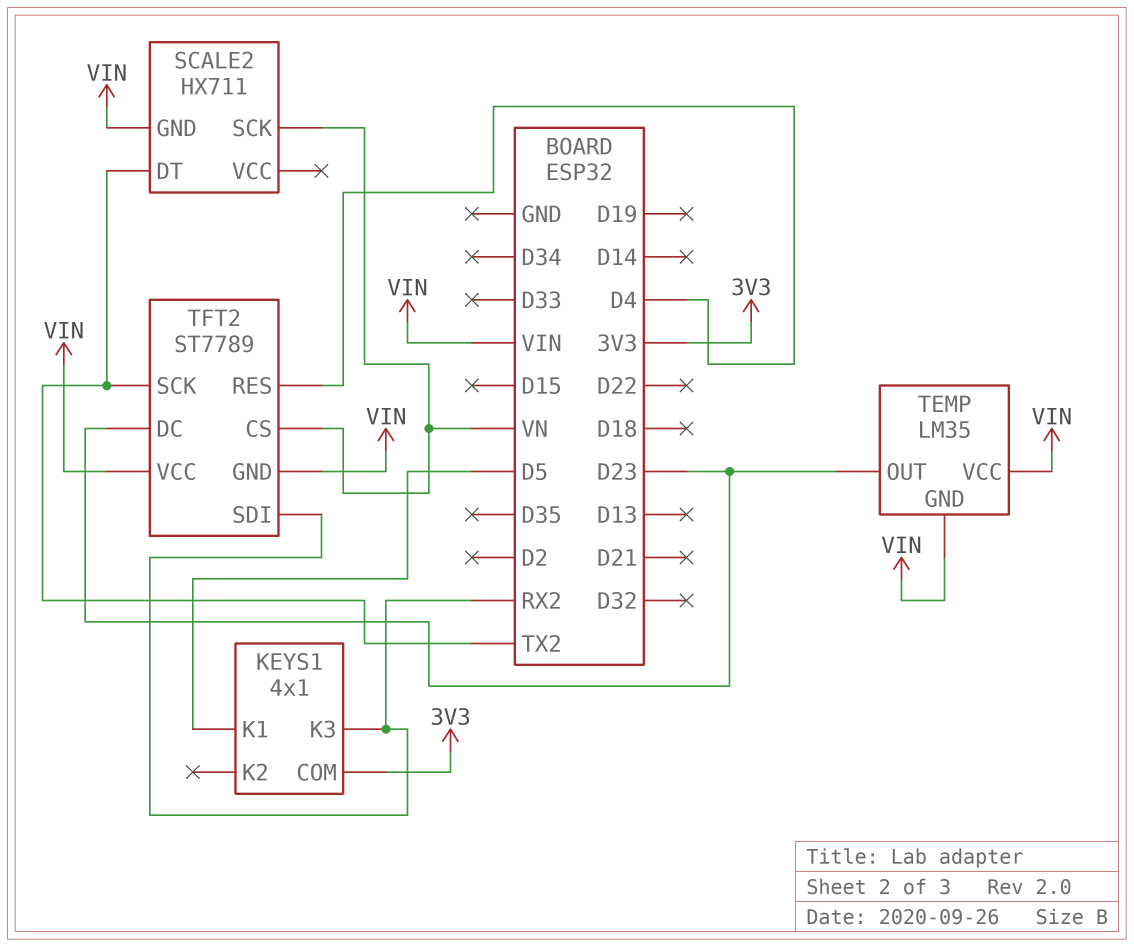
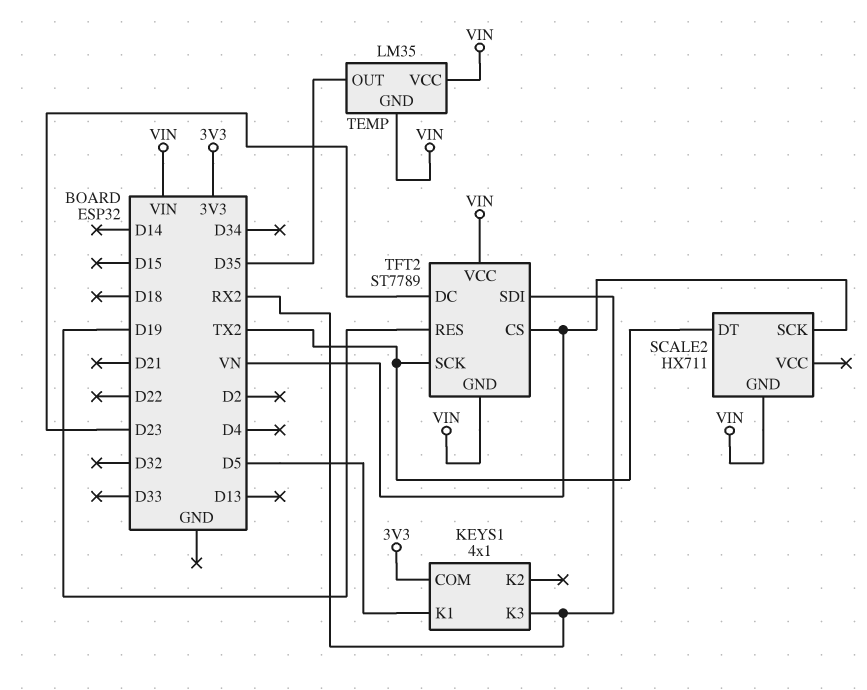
TEMP pin OUT: D23 -> D35
TFT2 pin RES: D4 -> D19

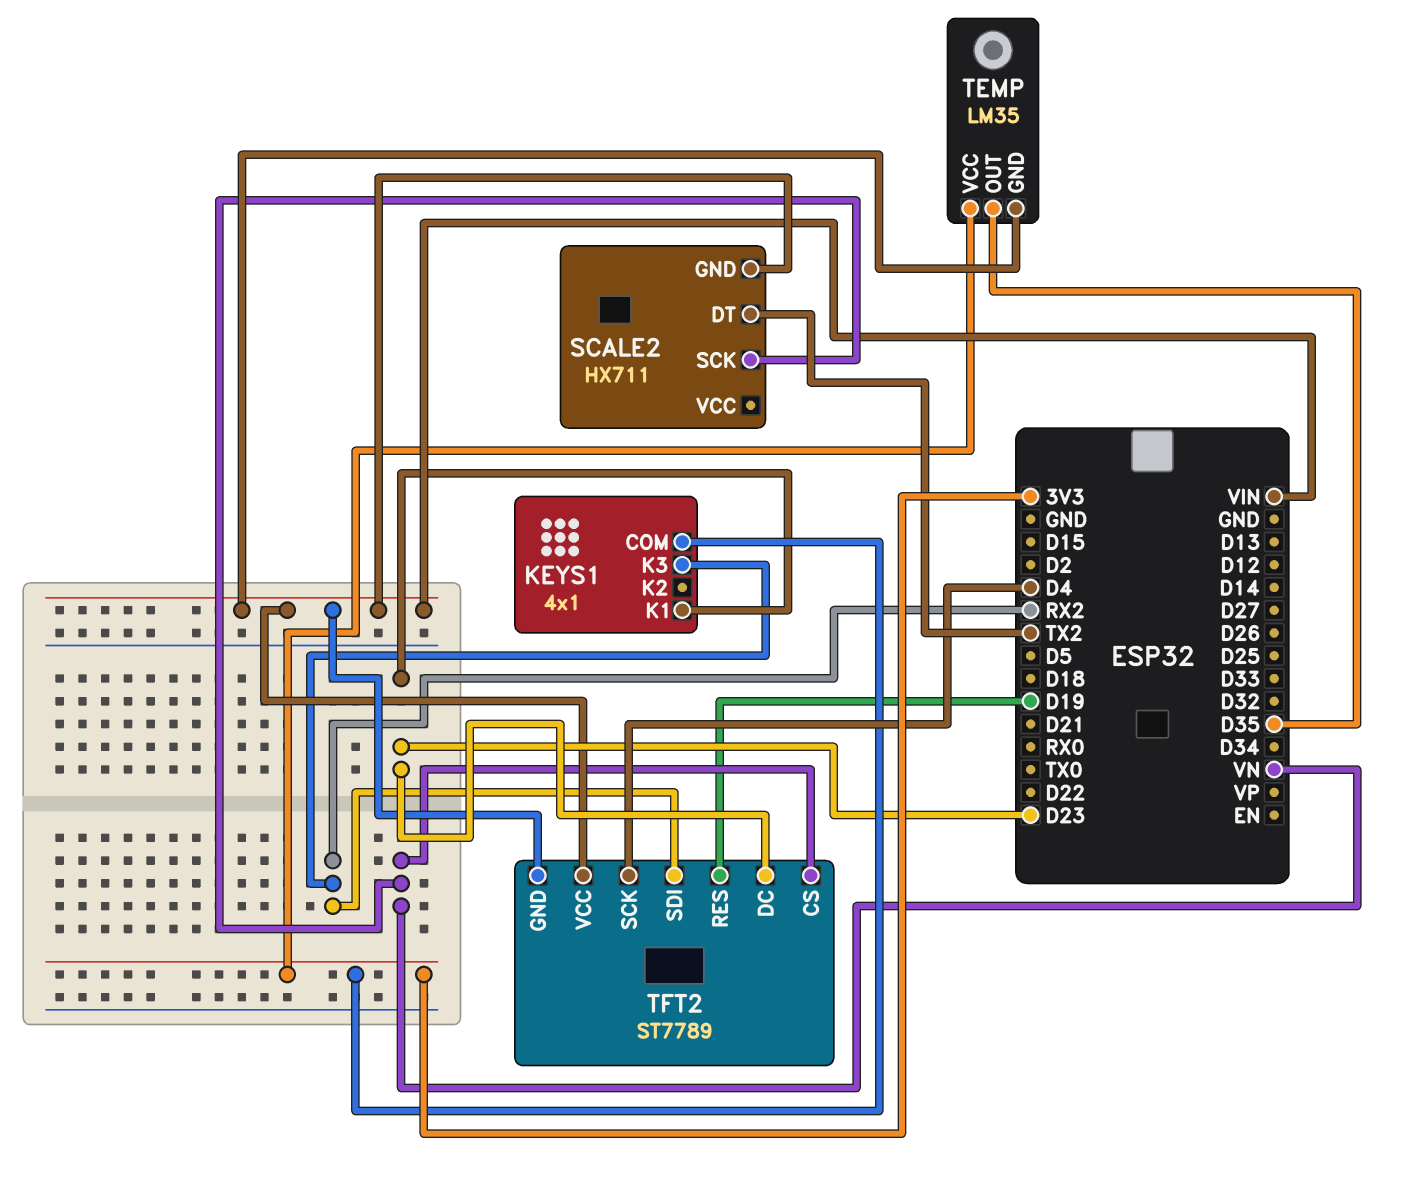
KEYS1 pin K1: D5 -> D23
TEMP pin VCC: VIN -> 3V3
TFT2 pin SCK: TX2 -> D4

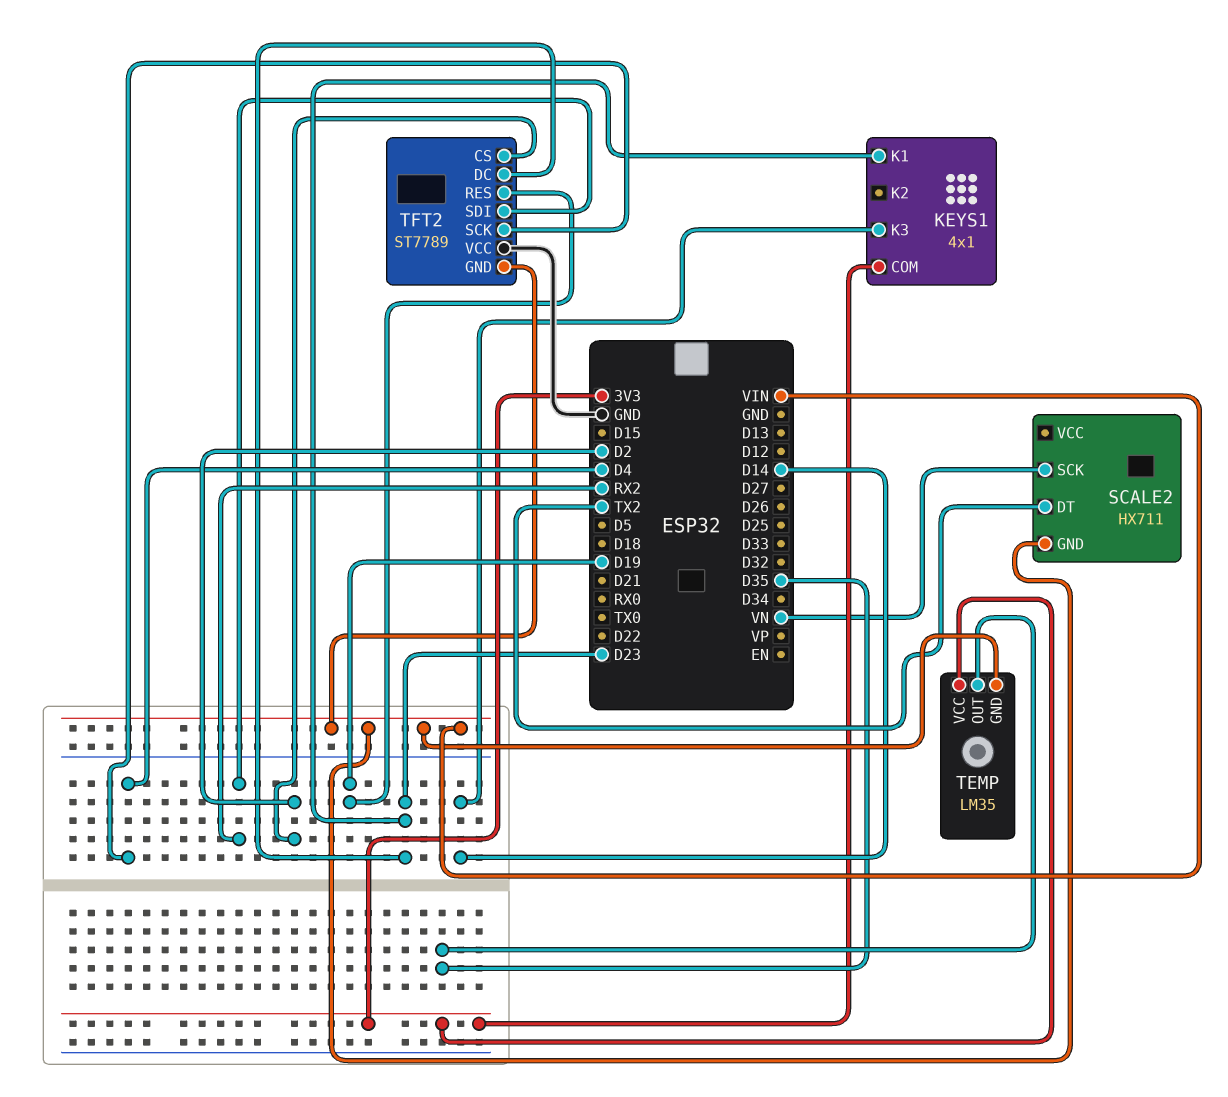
KEYS1 pin K3: RX2 -> D14
TFT2 pin CS: VN -> D2
TFT2 pin VCC: VIN -> GND

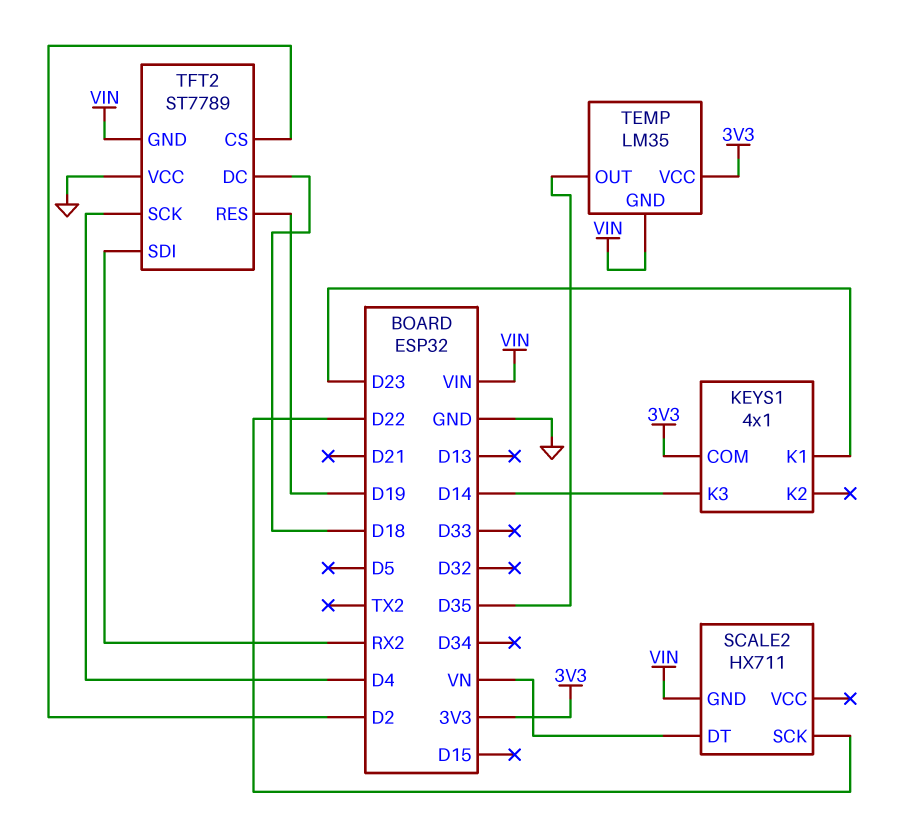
SCALE2 pin DT: TX2 -> VN
SCALE2 pin SCK: VN -> D22
TFT2 pin DC: D23 -> D18

